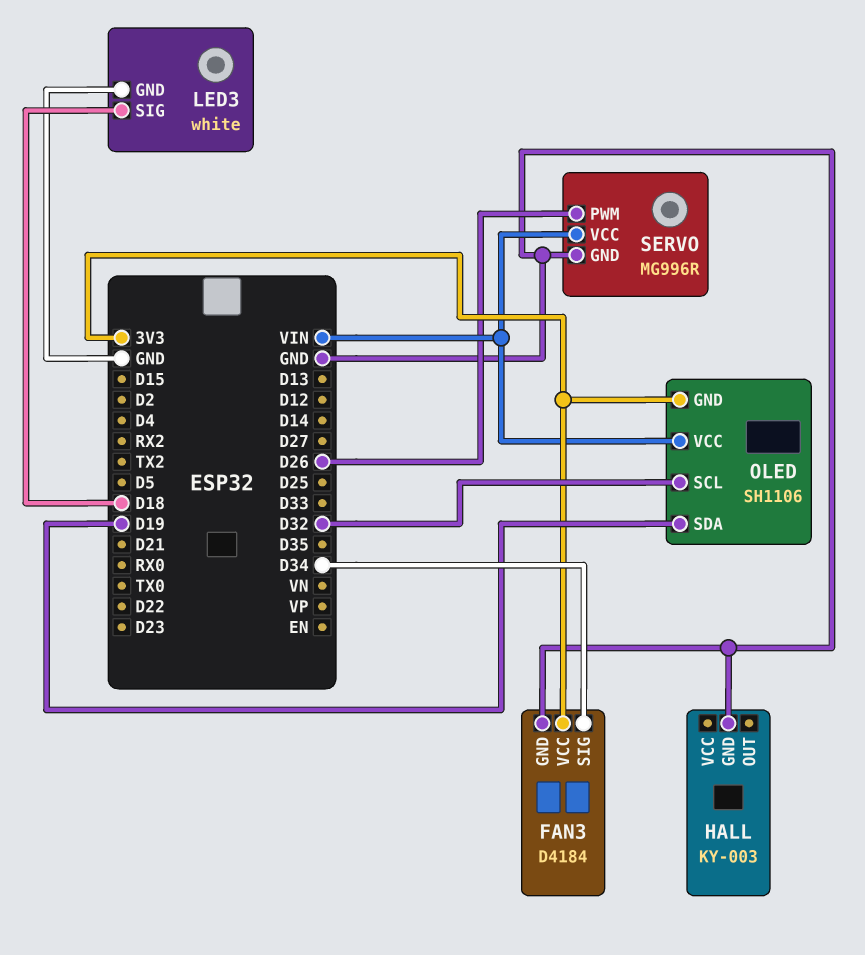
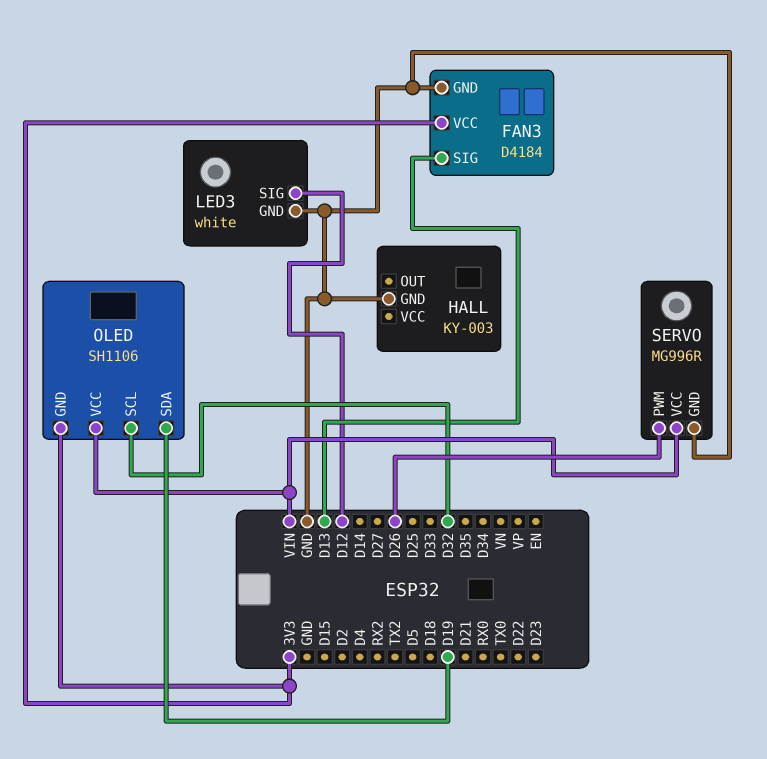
FAN3 pin SIG: D34 -> D13
LED3 pin SIG: D18 -> D12

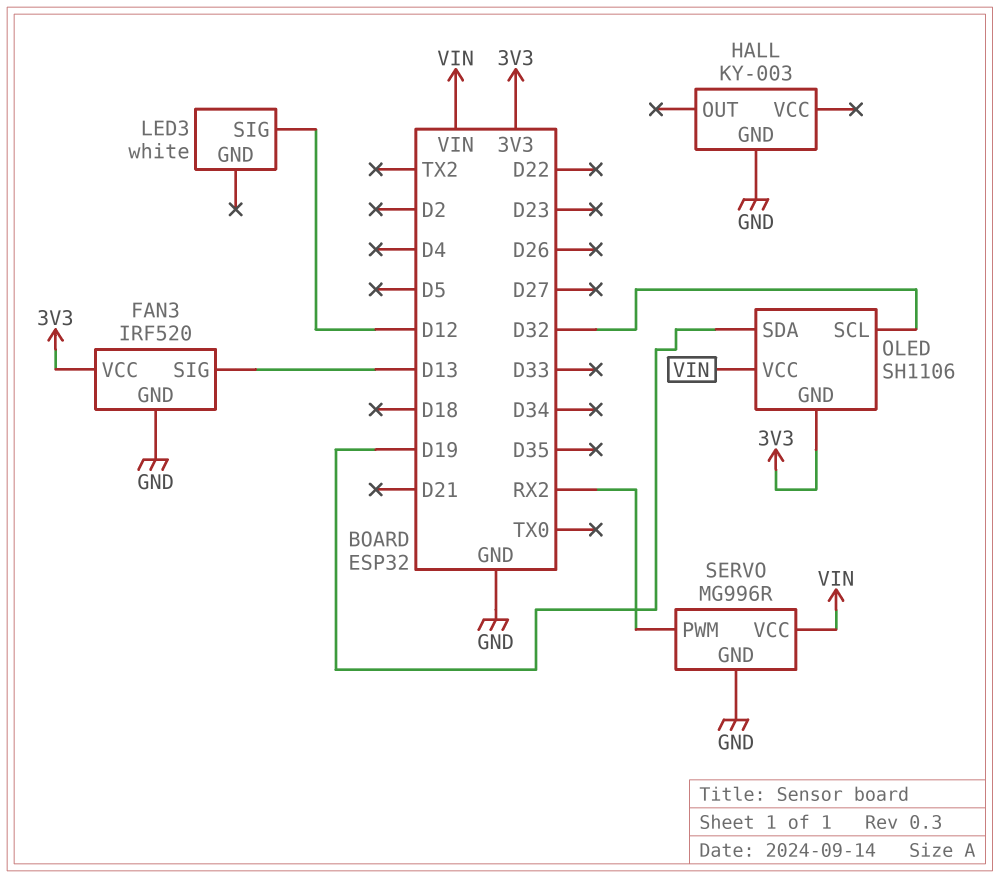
FAN3: D4184 -> IRF520
LED3 pin GND: GND -> none
SERVO pin PWM: D26 -> RX2

